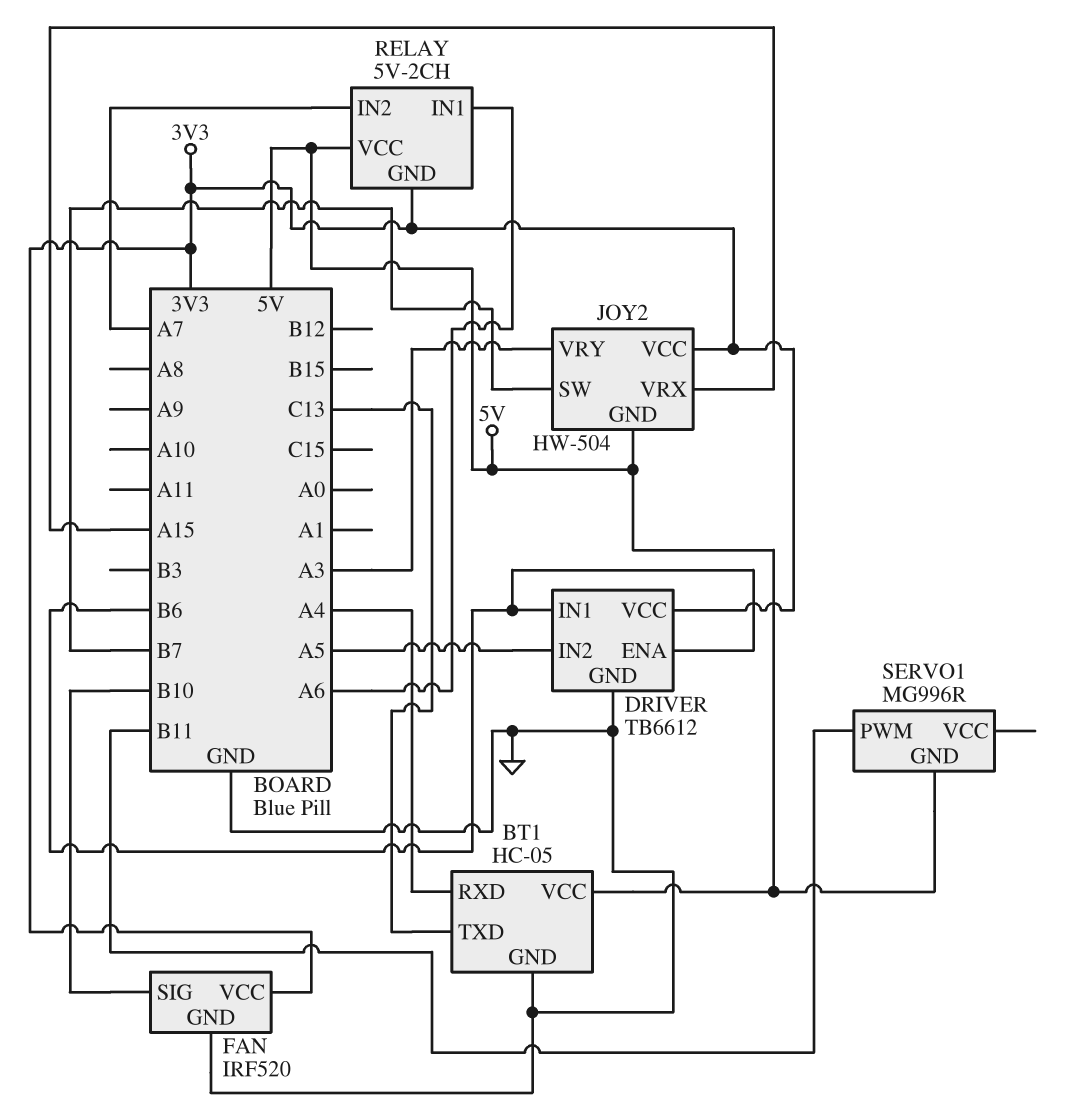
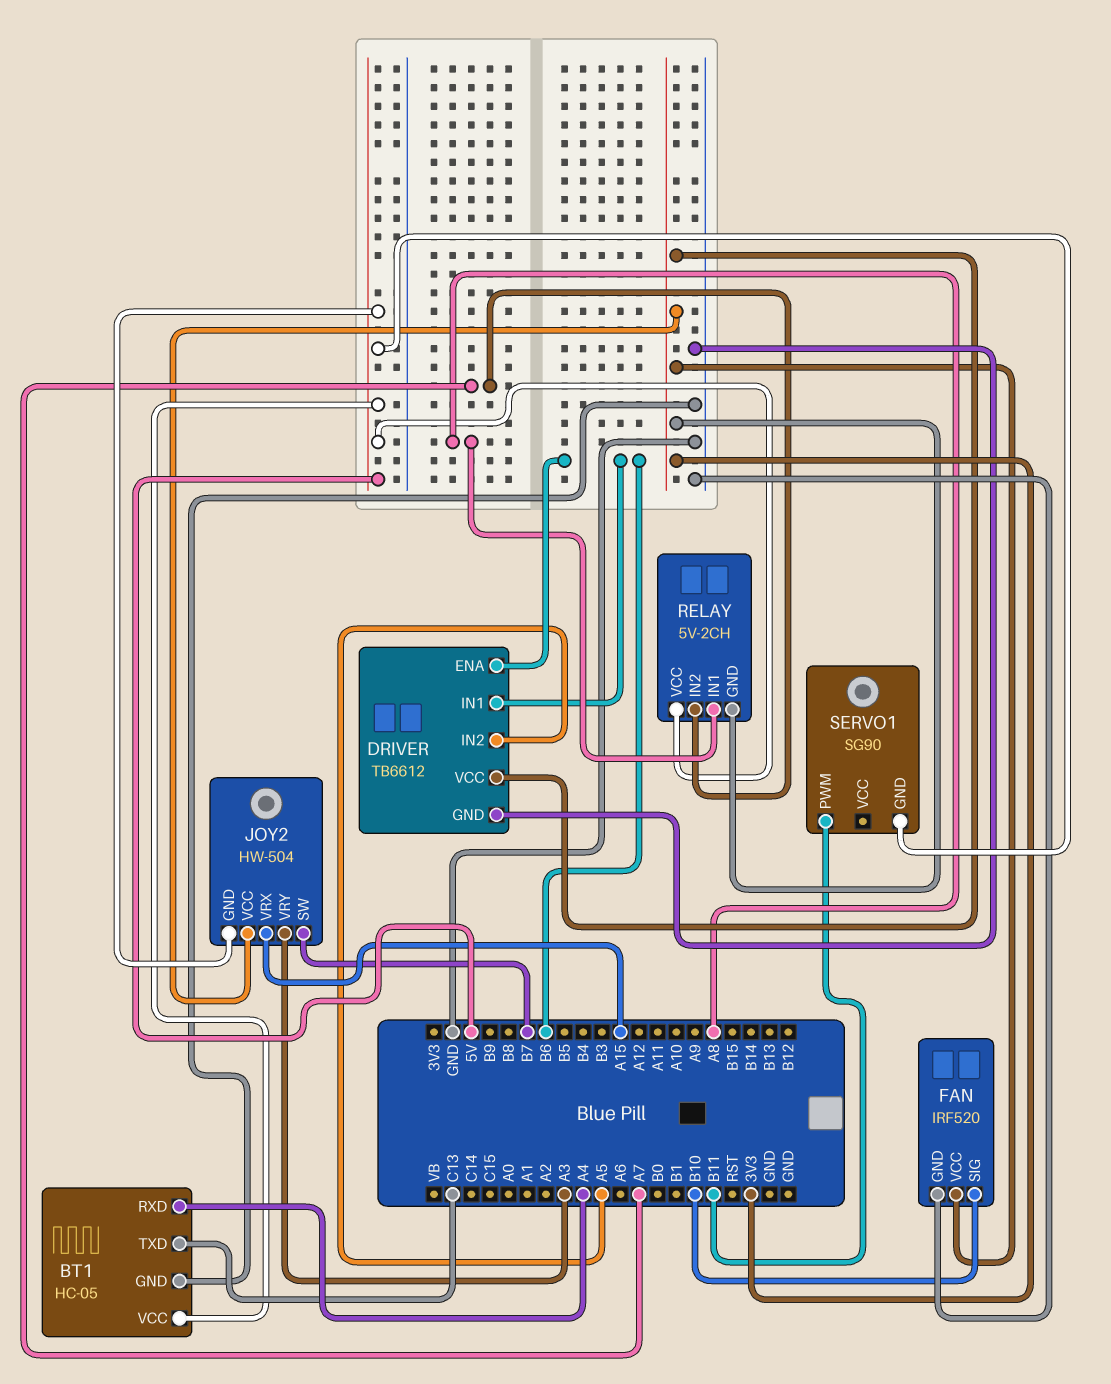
RELAY pin IN1: A6 -> A8
SERVO1: MG996R -> SG90

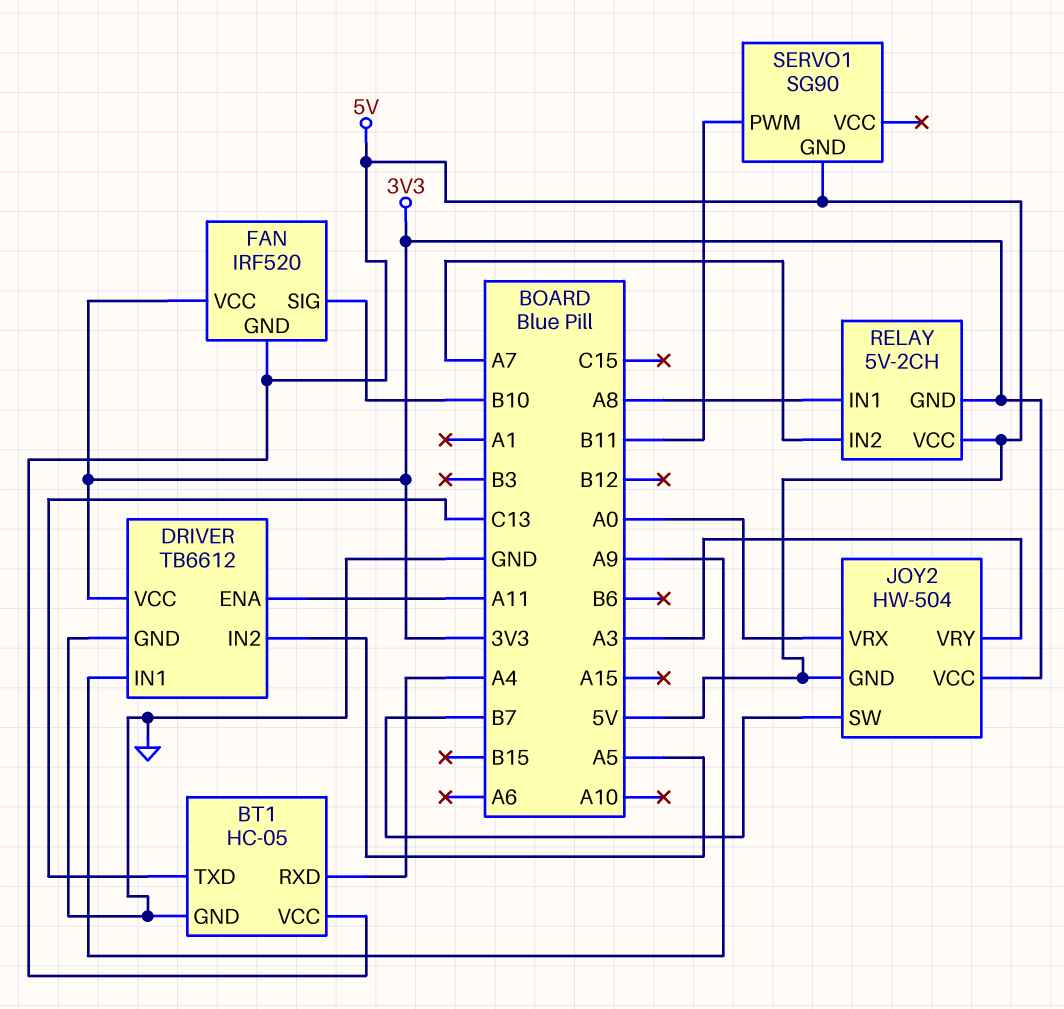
DRIVER pin ENA: B6 -> A11
DRIVER pin IN1: B6 -> A9
FAN pin GND: GND -> 5V
JOY2 pin VRX: A15 -> A0

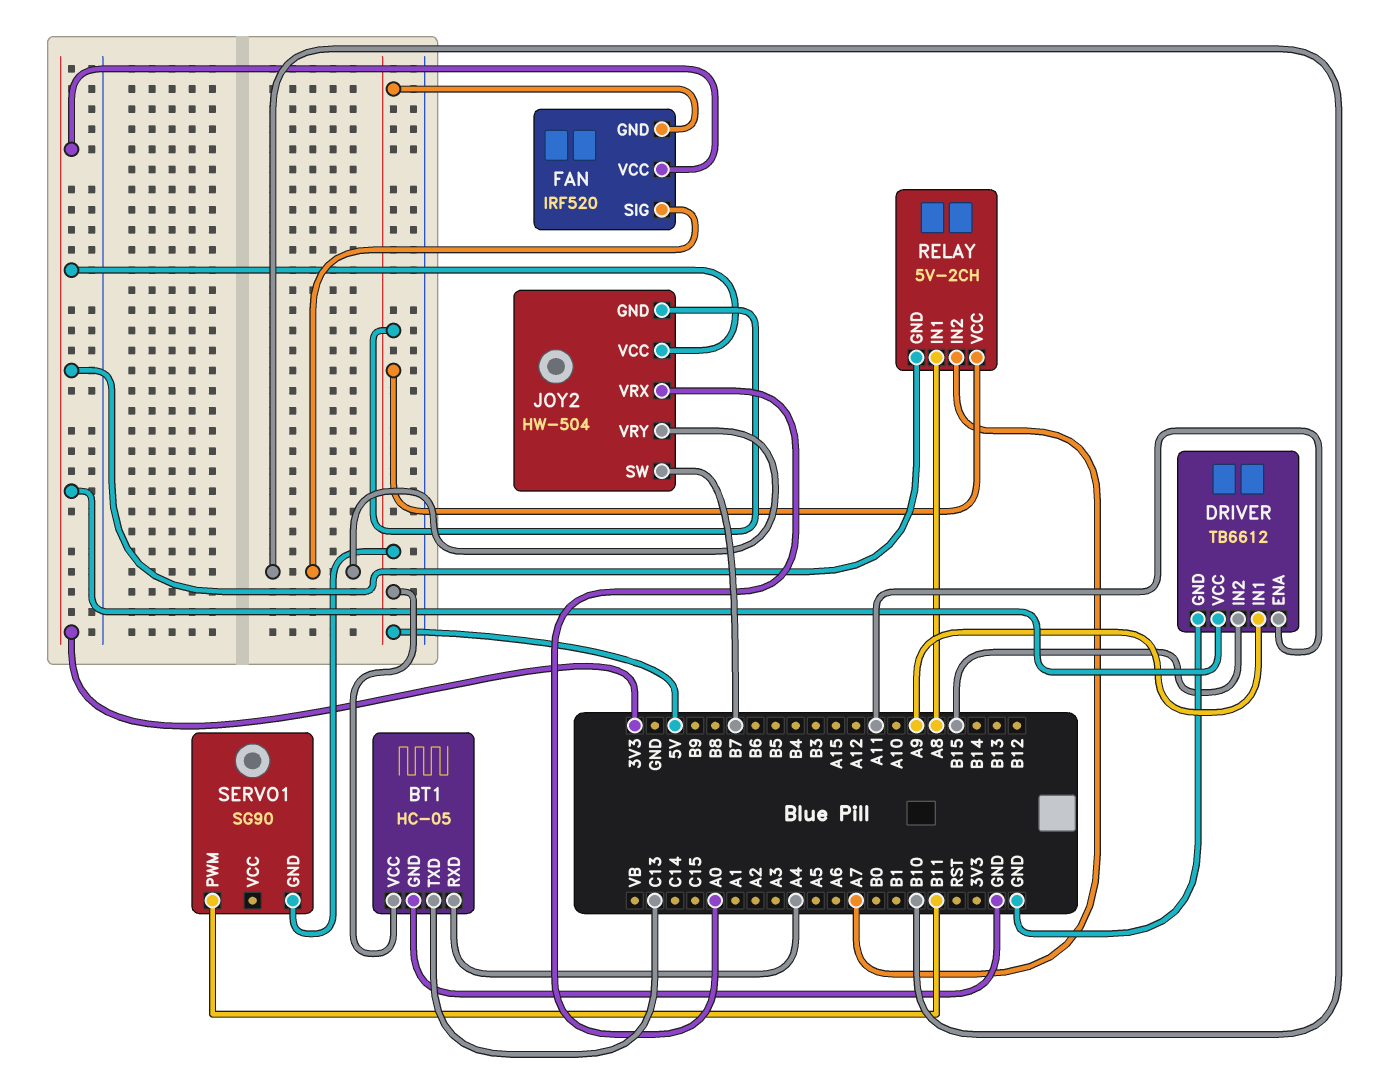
DRIVER pin IN2: A5 -> B15
JOY2 pin VRY: A3 -> B10

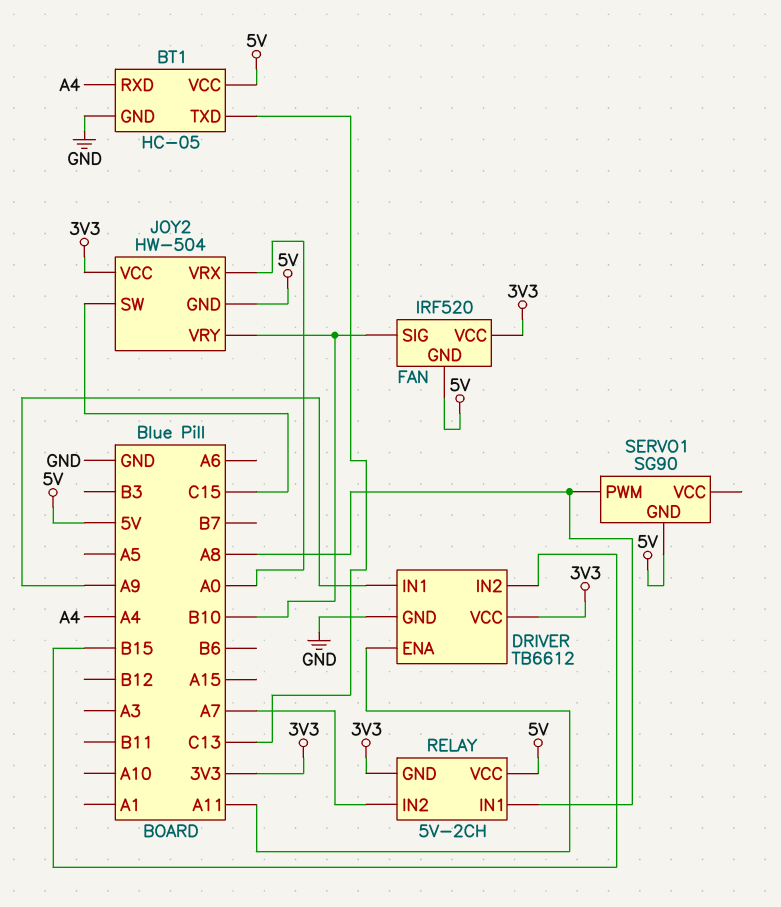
JOY2 pin SW: B7 -> C15
SERVO1 pin PWM: B11 -> A8

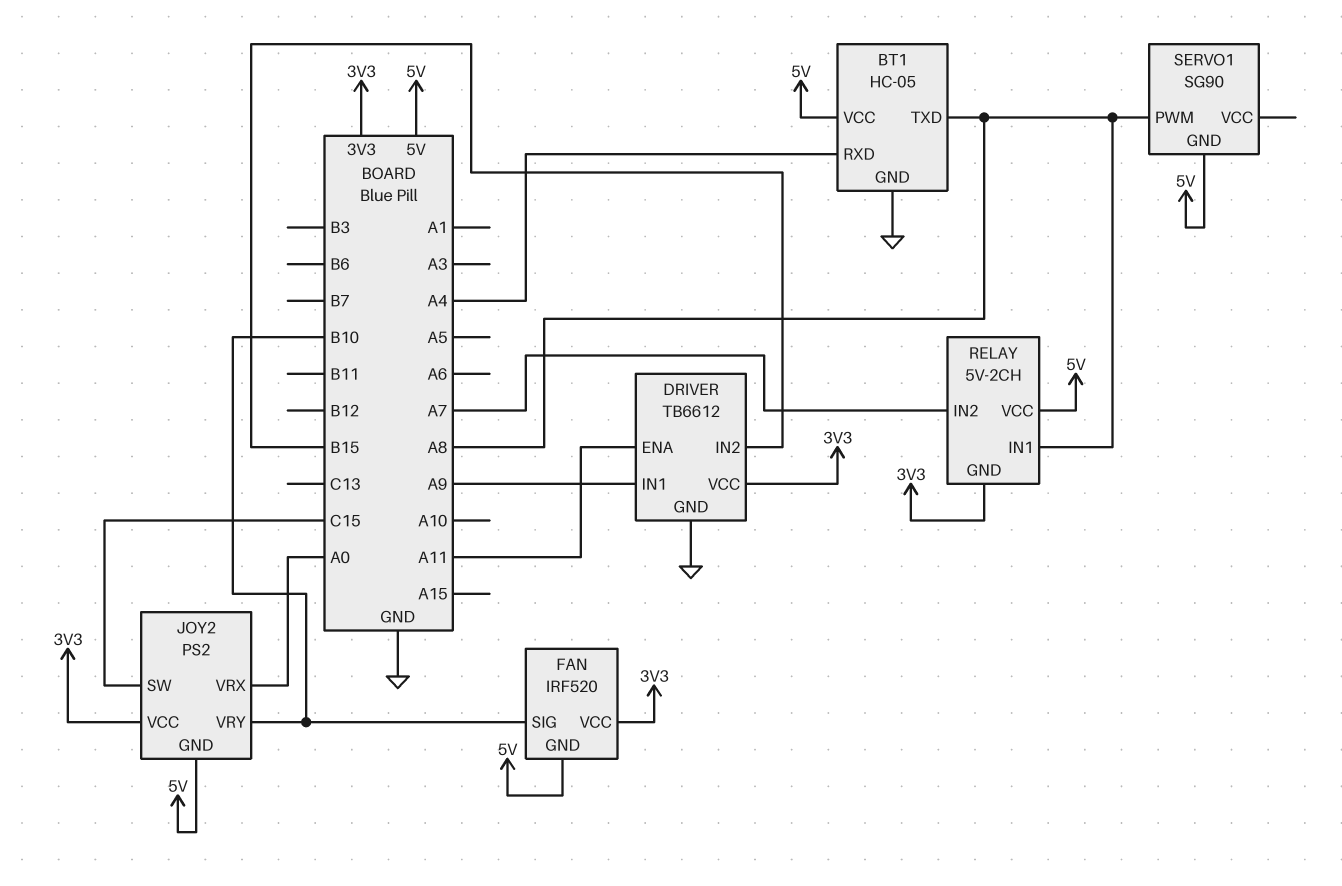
BT1 pin TXD: C13 -> A8
JOY2: HW-504 -> PS2

